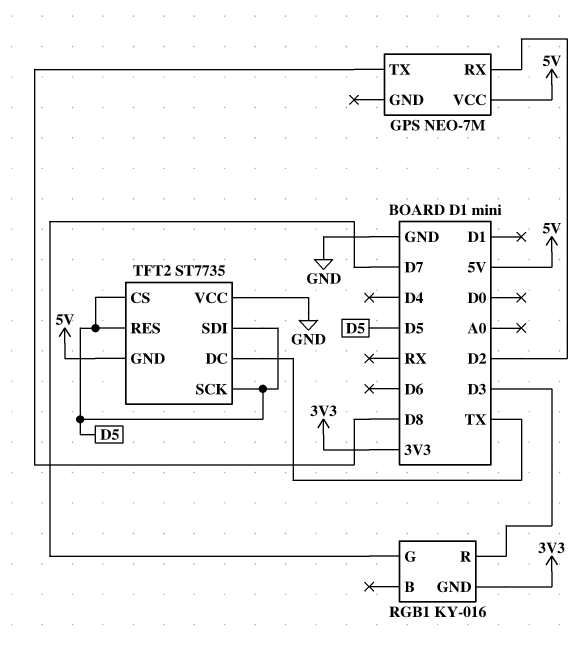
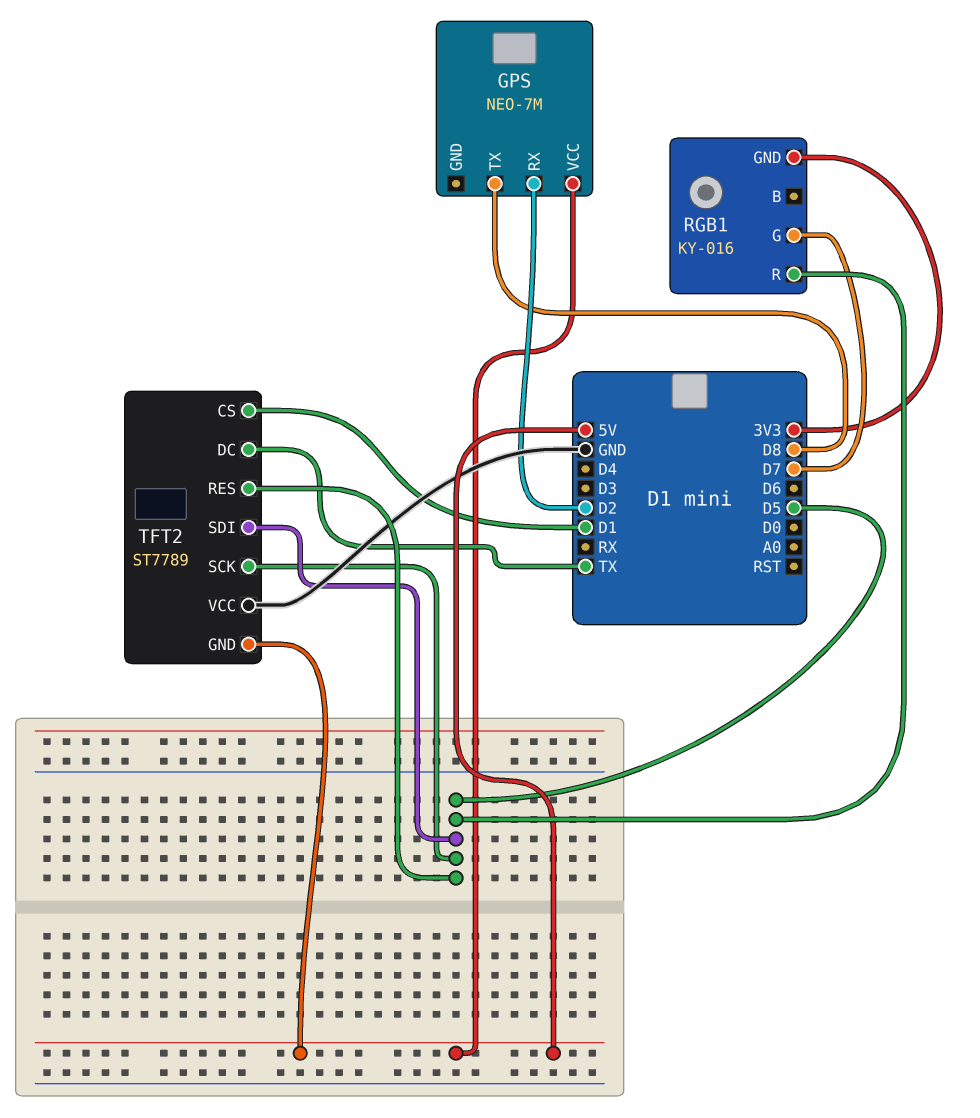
RGB1 pin R: D3 -> D5
TFT2: ST7735 -> ST7789
TFT2 pin CS: D5 -> D1

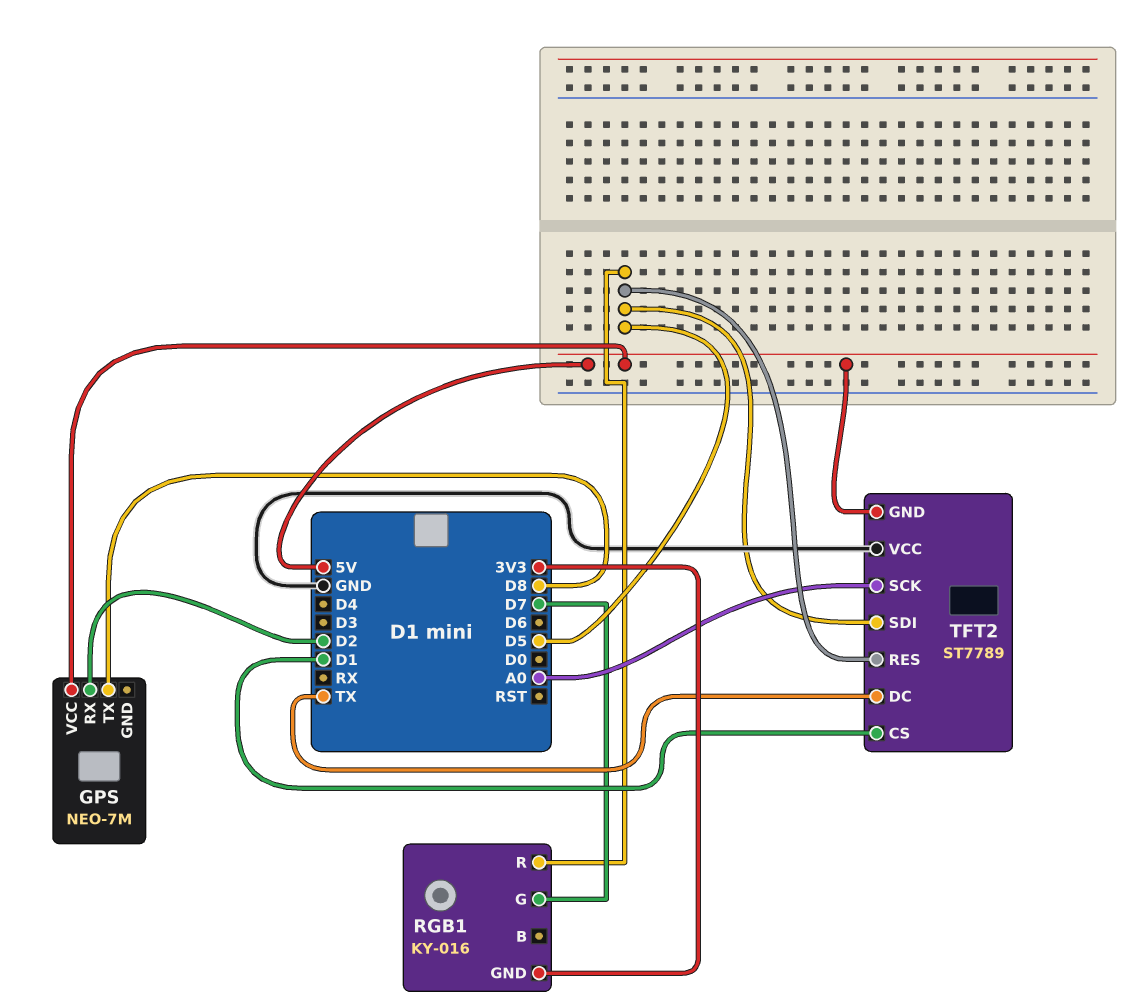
TFT2 pin SCK: D5 -> A0

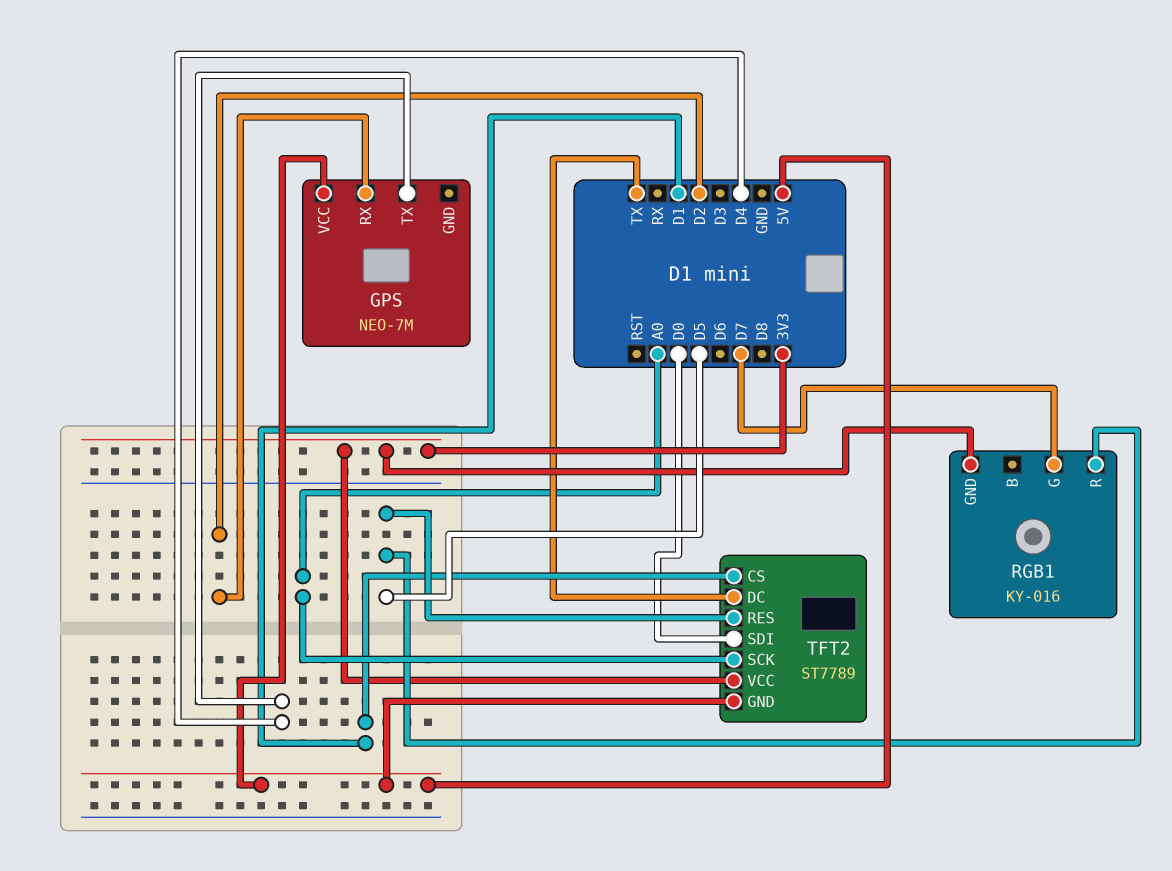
GPS pin TX: D8 -> D4
TFT2 pin SDI: D5 -> D0
TFT2 pin VCC: GND -> 3V3

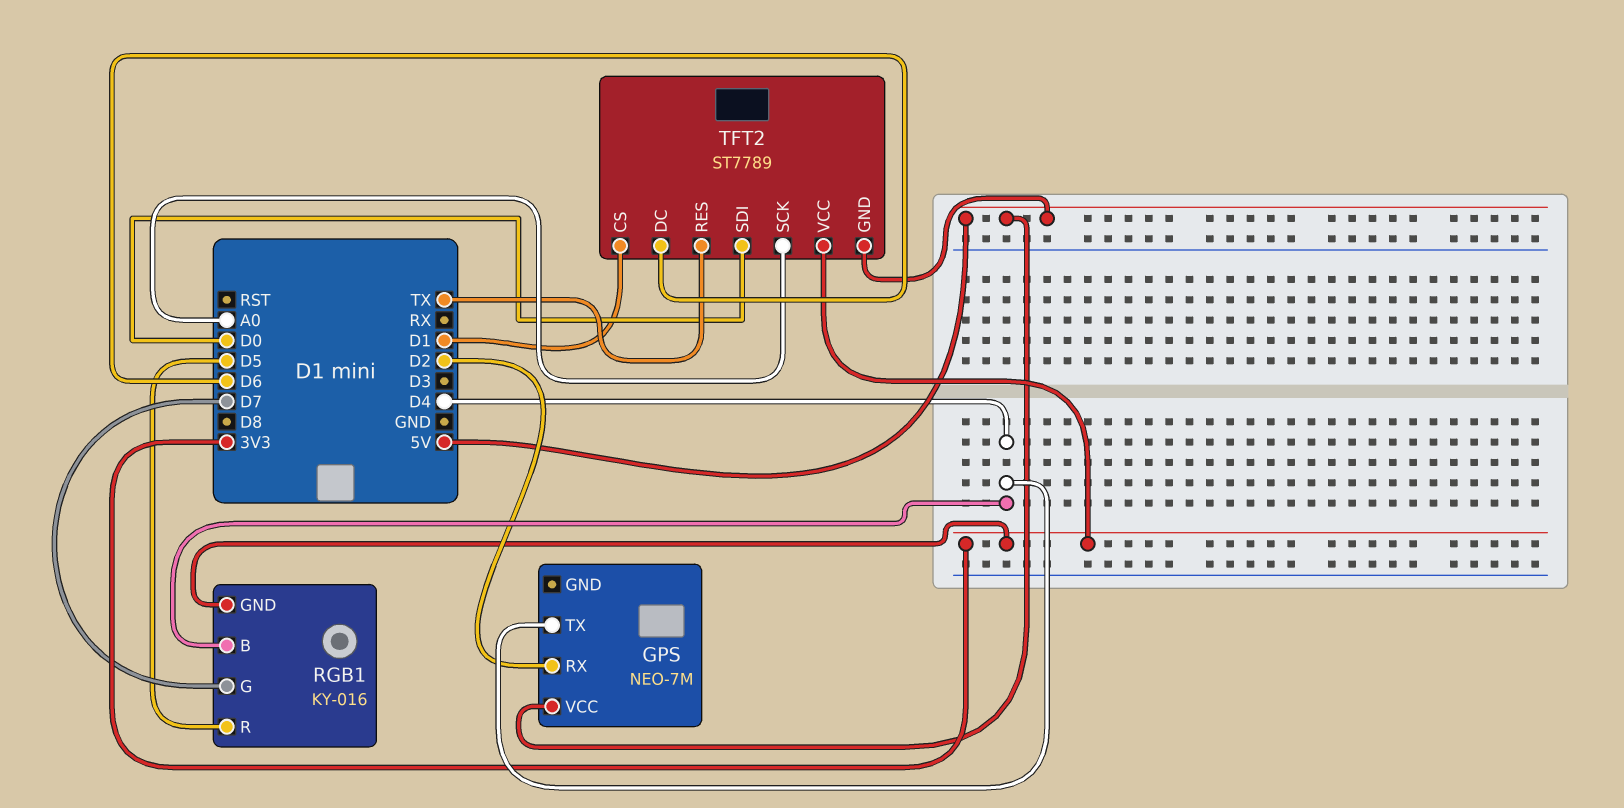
RGB1 pin B: none -> D4
TFT2 pin DC: TX -> D6
TFT2 pin RES: D5 -> TX

